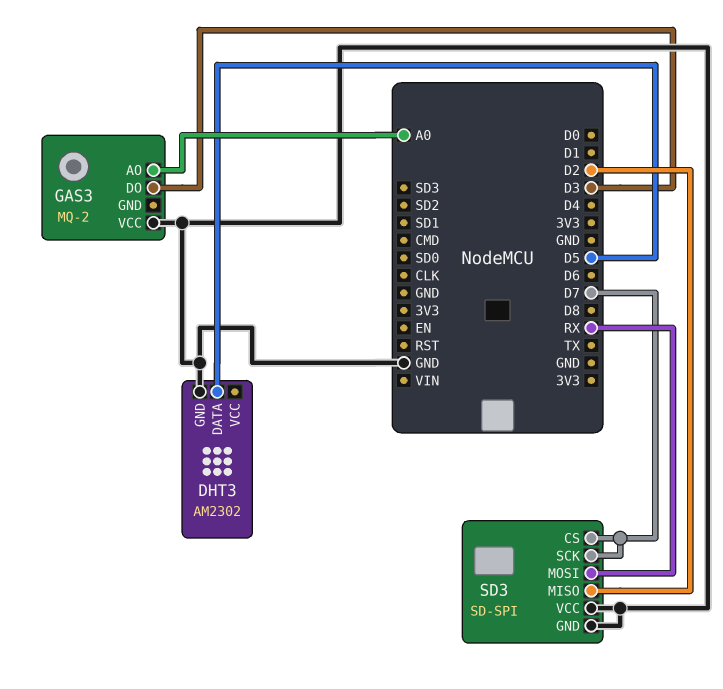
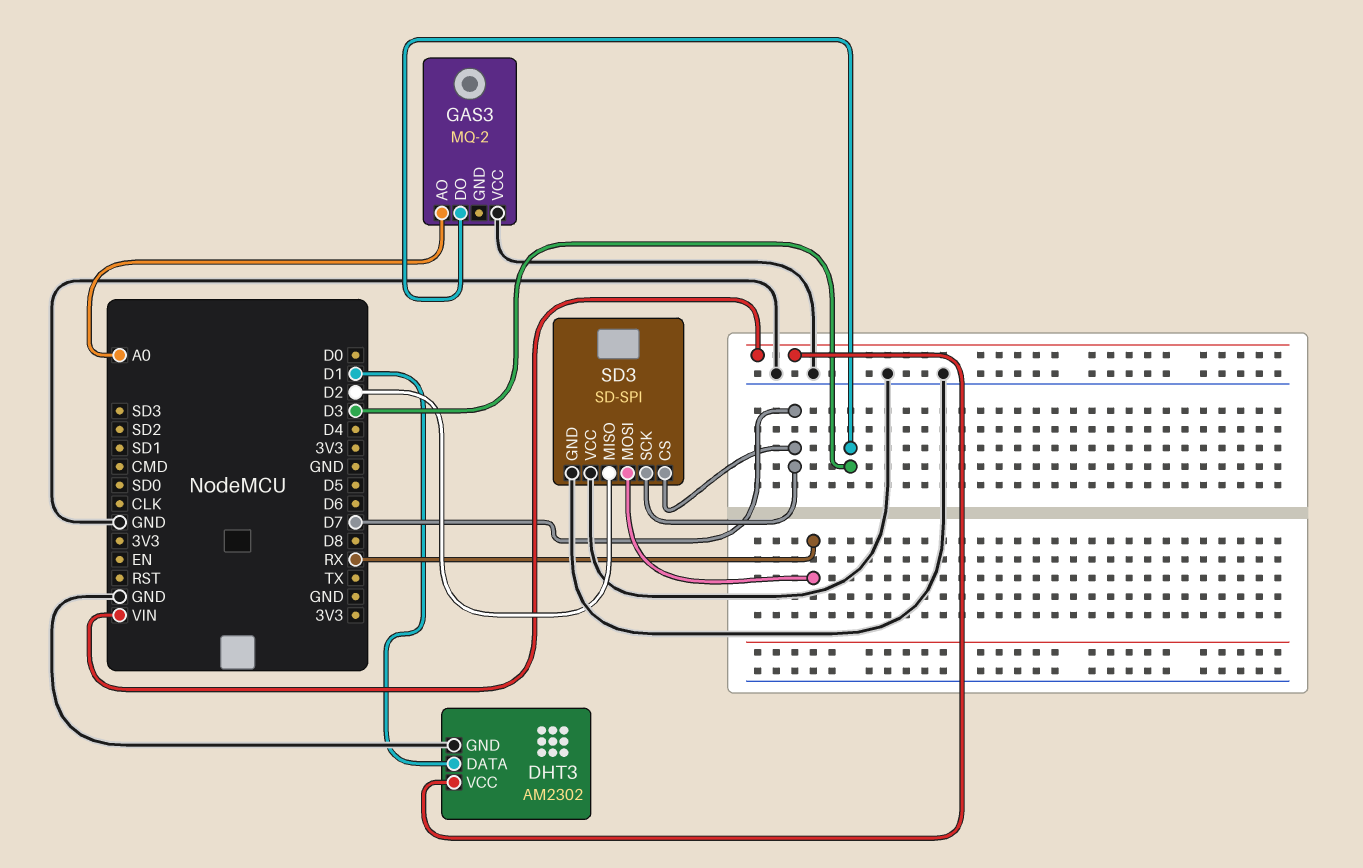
DHT3 pin DATA: D5 -> D1
DHT3 pin VCC: none -> VIN

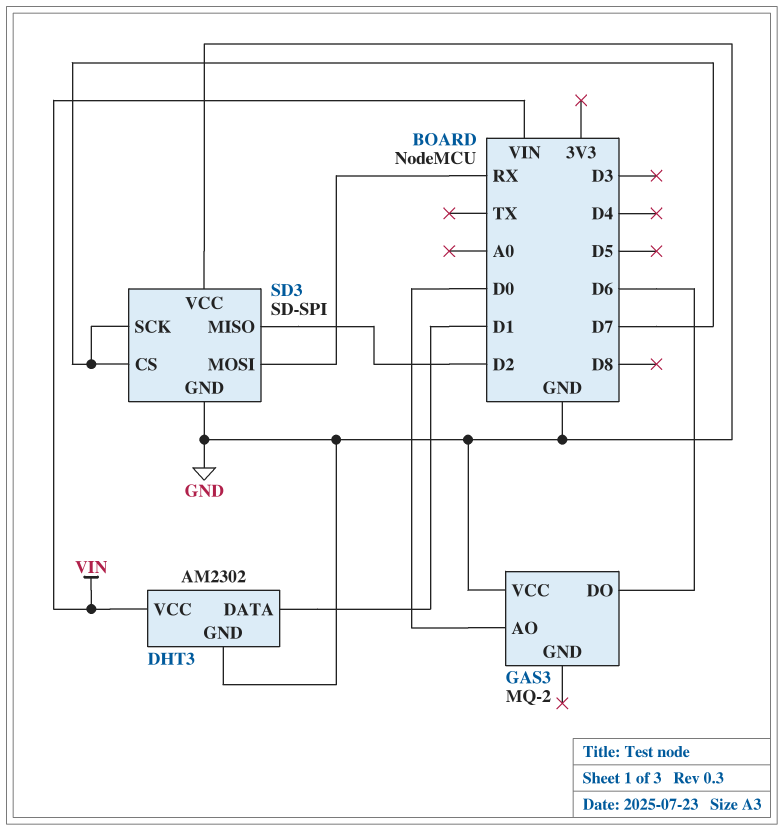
GAS3 pin AO: A0 -> D0
GAS3 pin DO: D3 -> D6

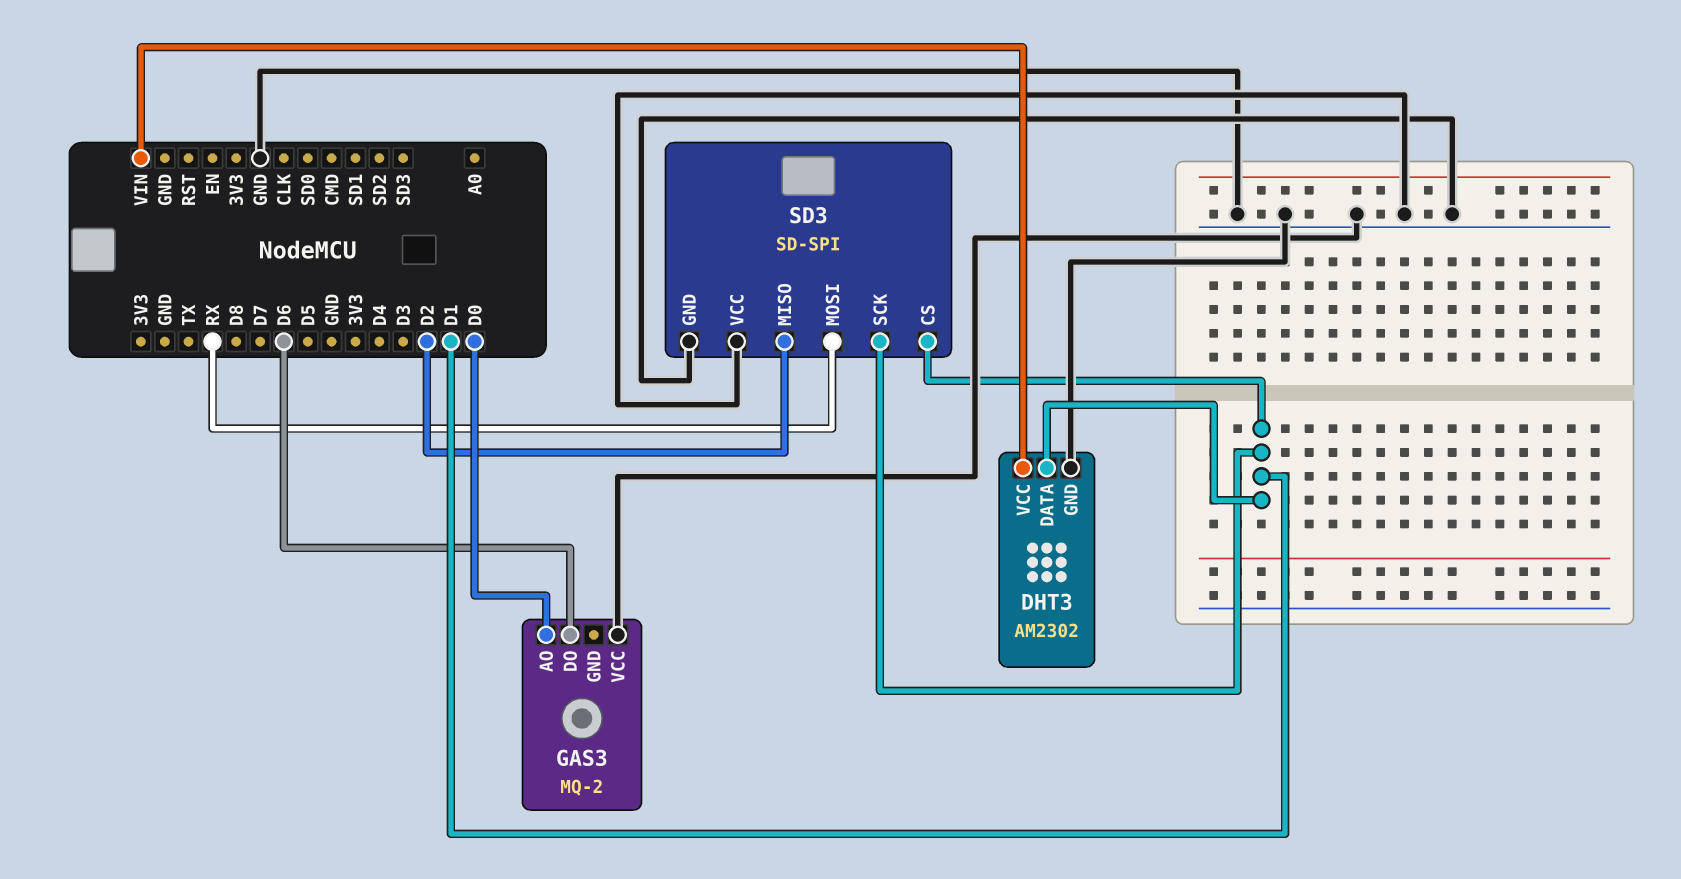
SD3 pin CS: D7 -> D1
SD3 pin SCK: D7 -> D1

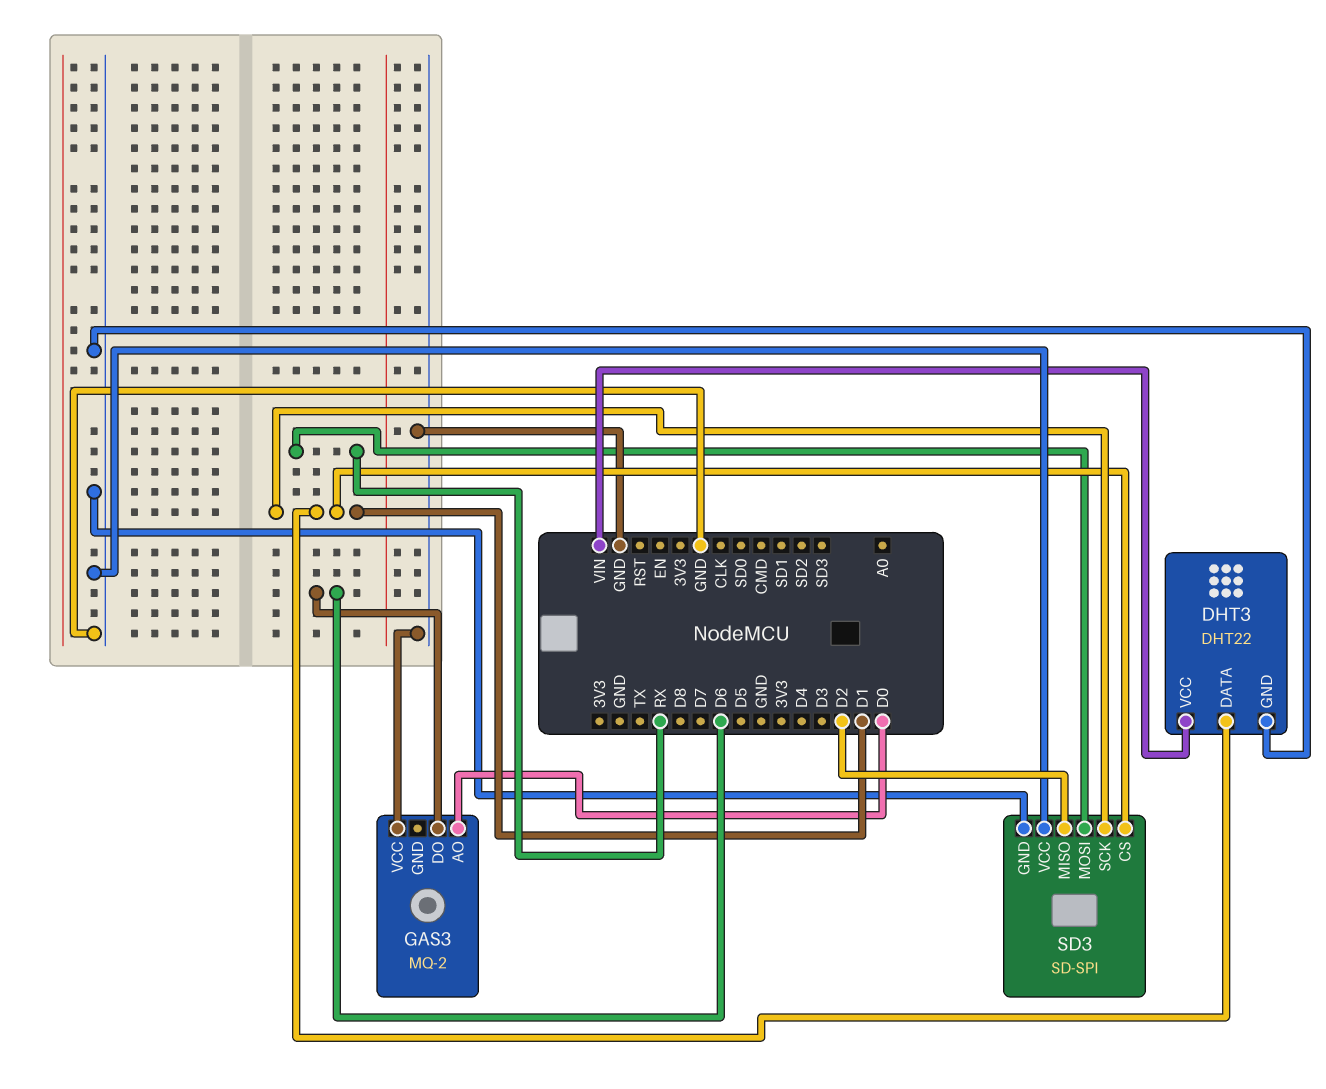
DHT3: AM2302 -> DHT22

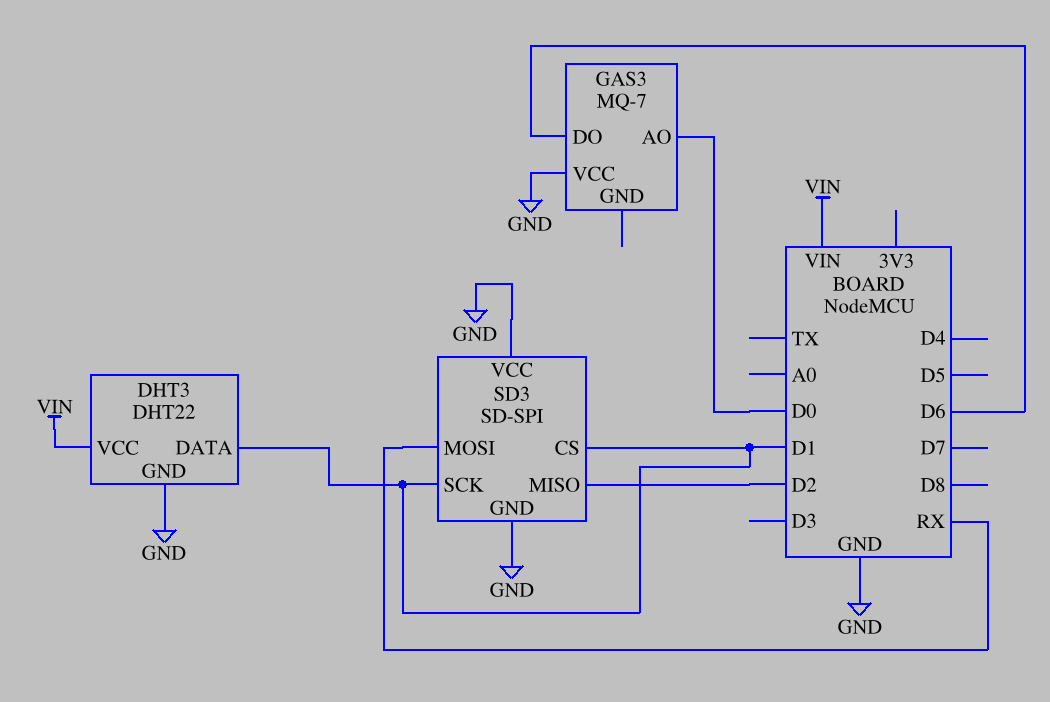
GAS3: MQ-2 -> MQ-7

